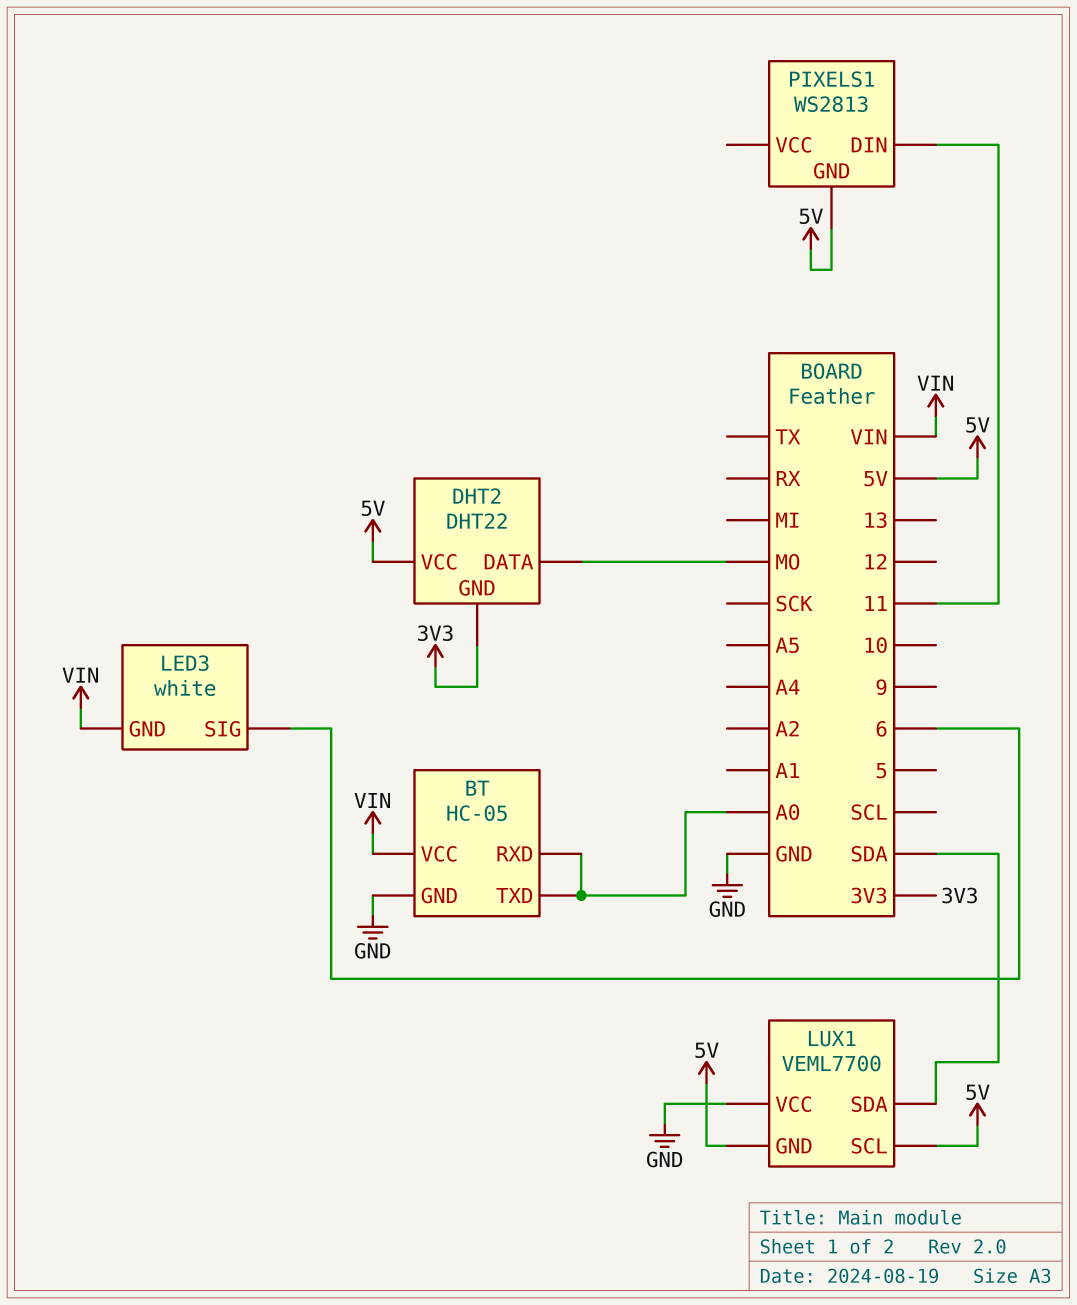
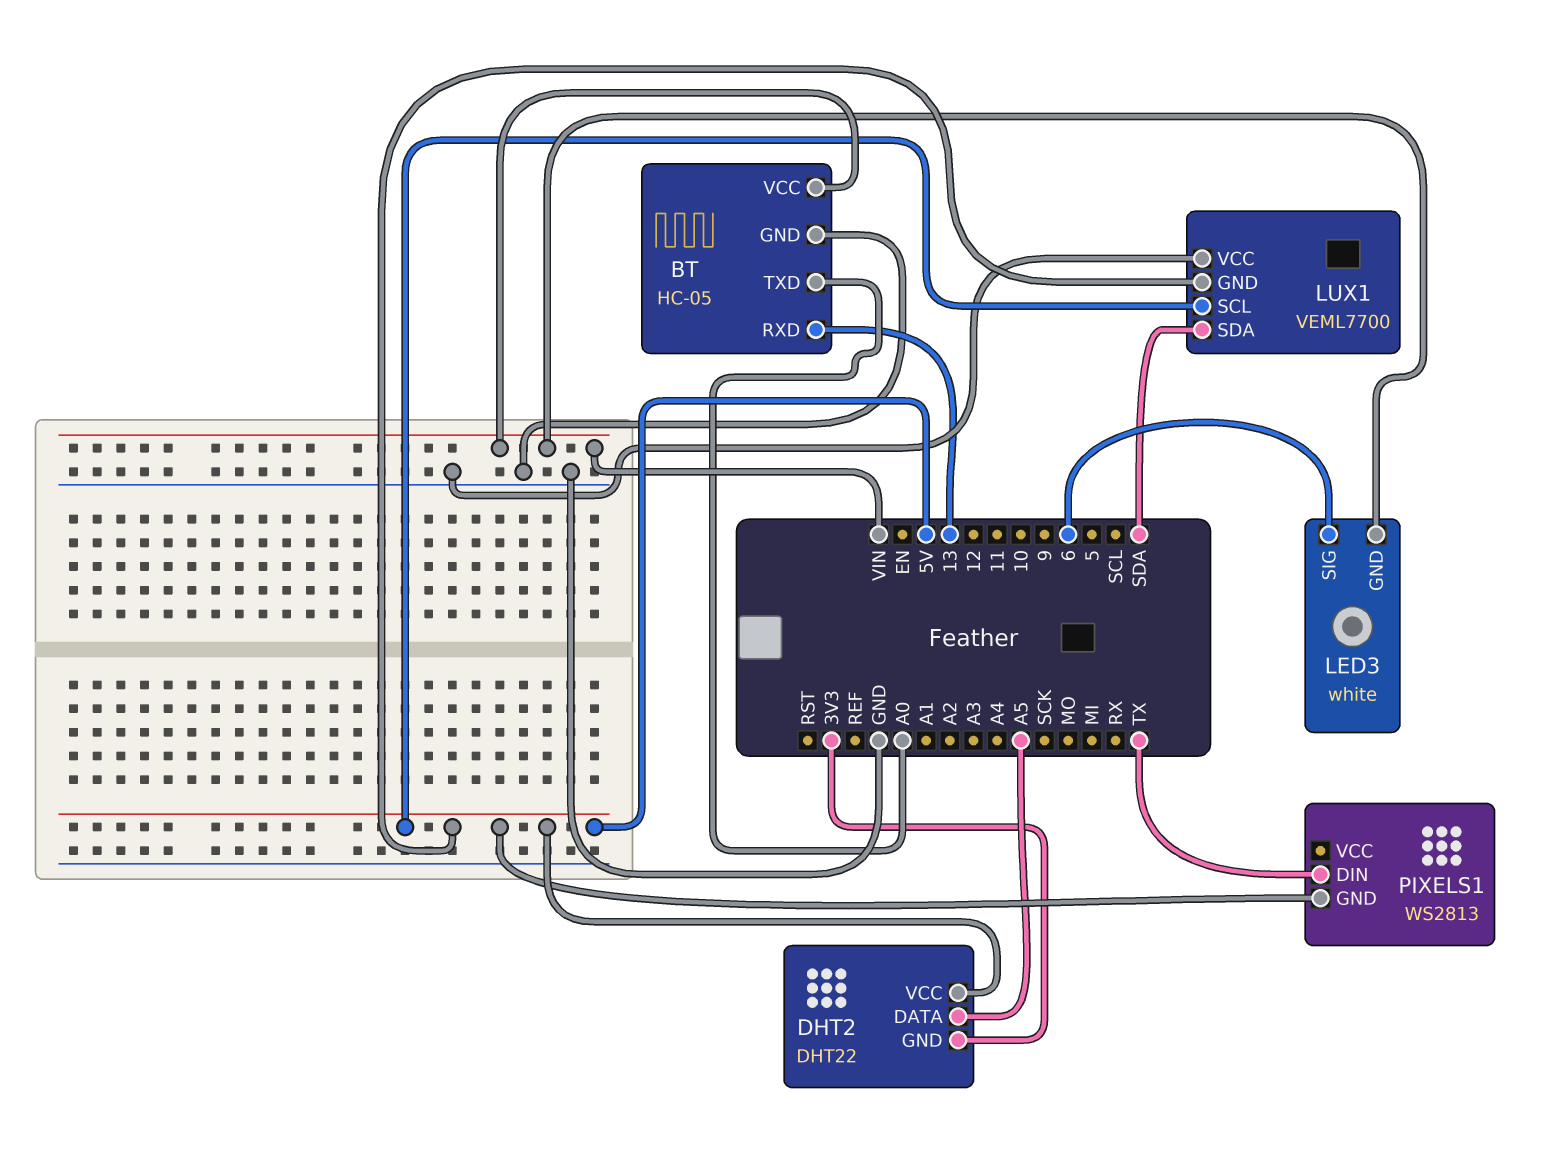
BT pin RXD: A0 -> 13
DHT2 pin DATA: MO -> A5
PIXELS1 pin DIN: 11 -> TX

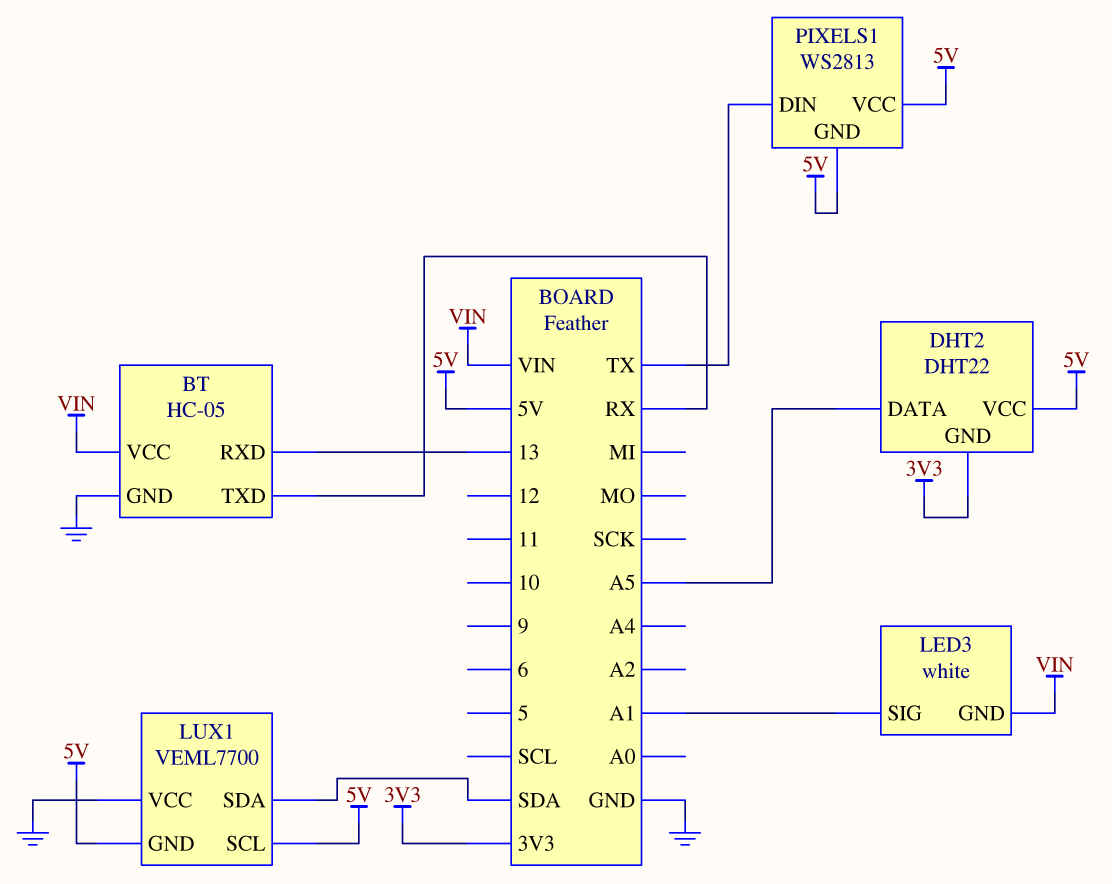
BT pin TXD: A0 -> RX
LED3 pin SIG: 6 -> A1
PIXELS1 pin VCC: none -> 5V

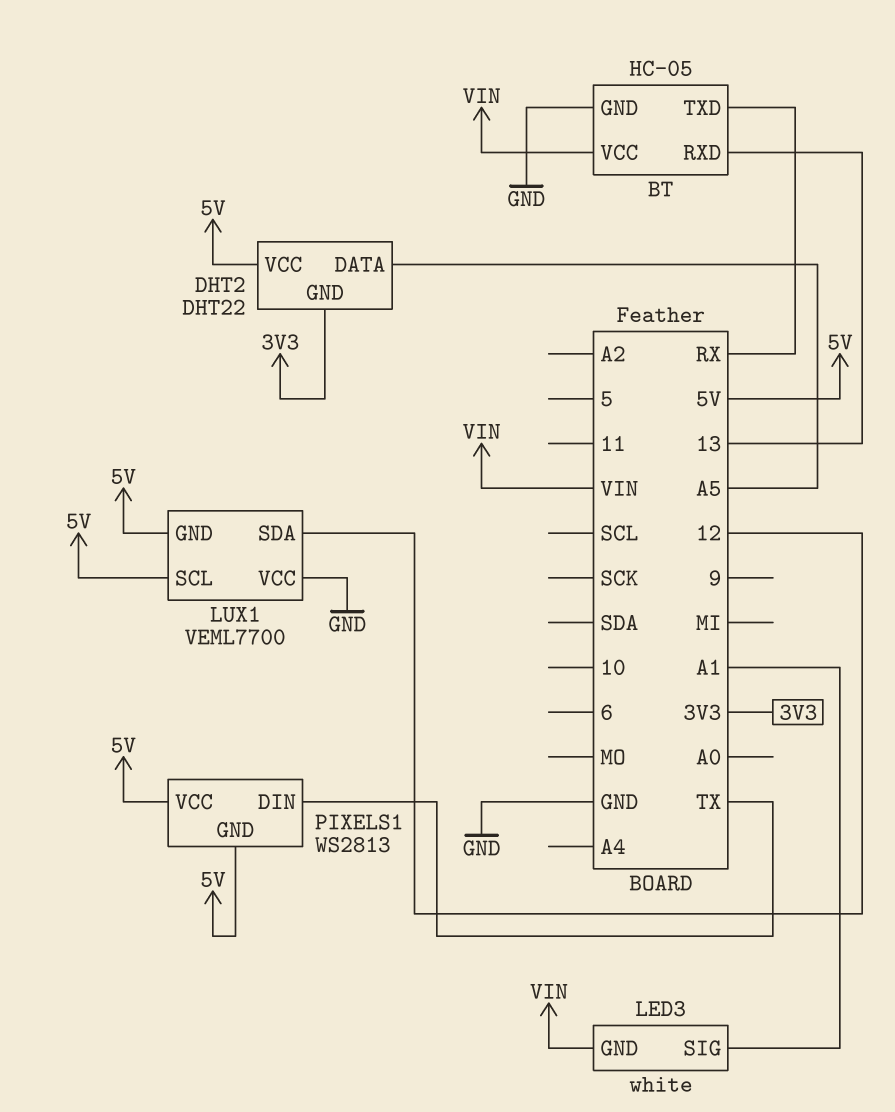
LUX1 pin SDA: SDA -> 12

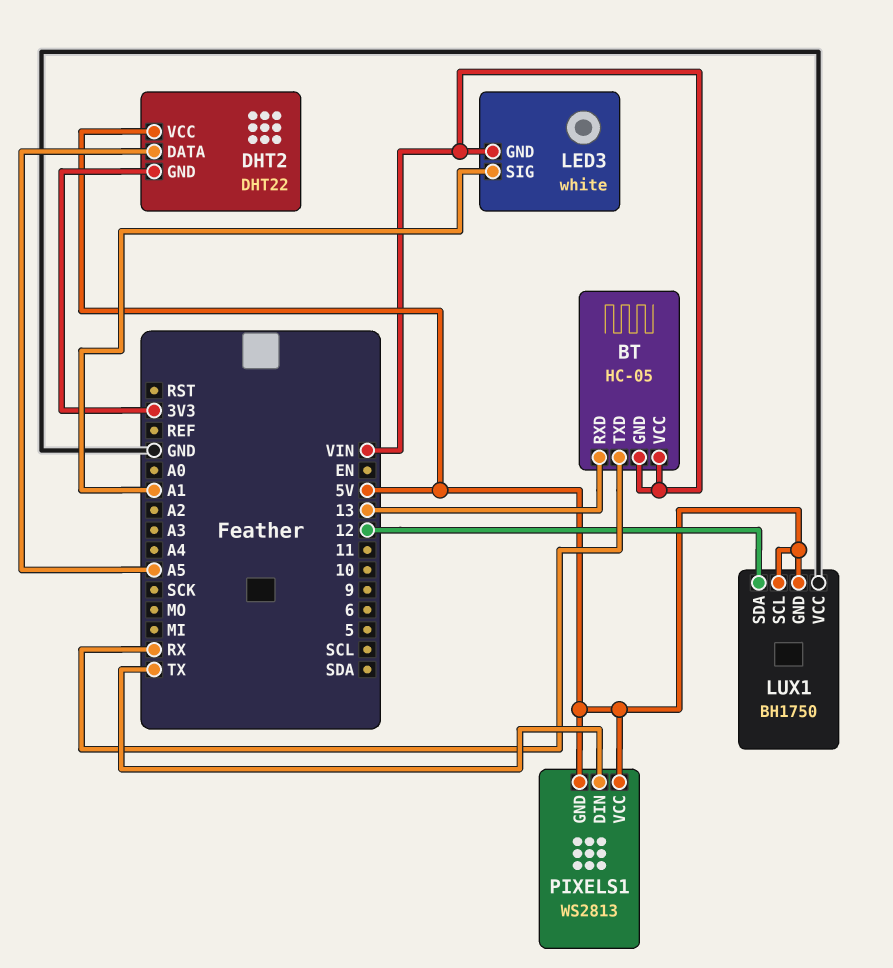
BT pin GND: GND -> VIN
LUX1: VEML7700 -> BH1750

